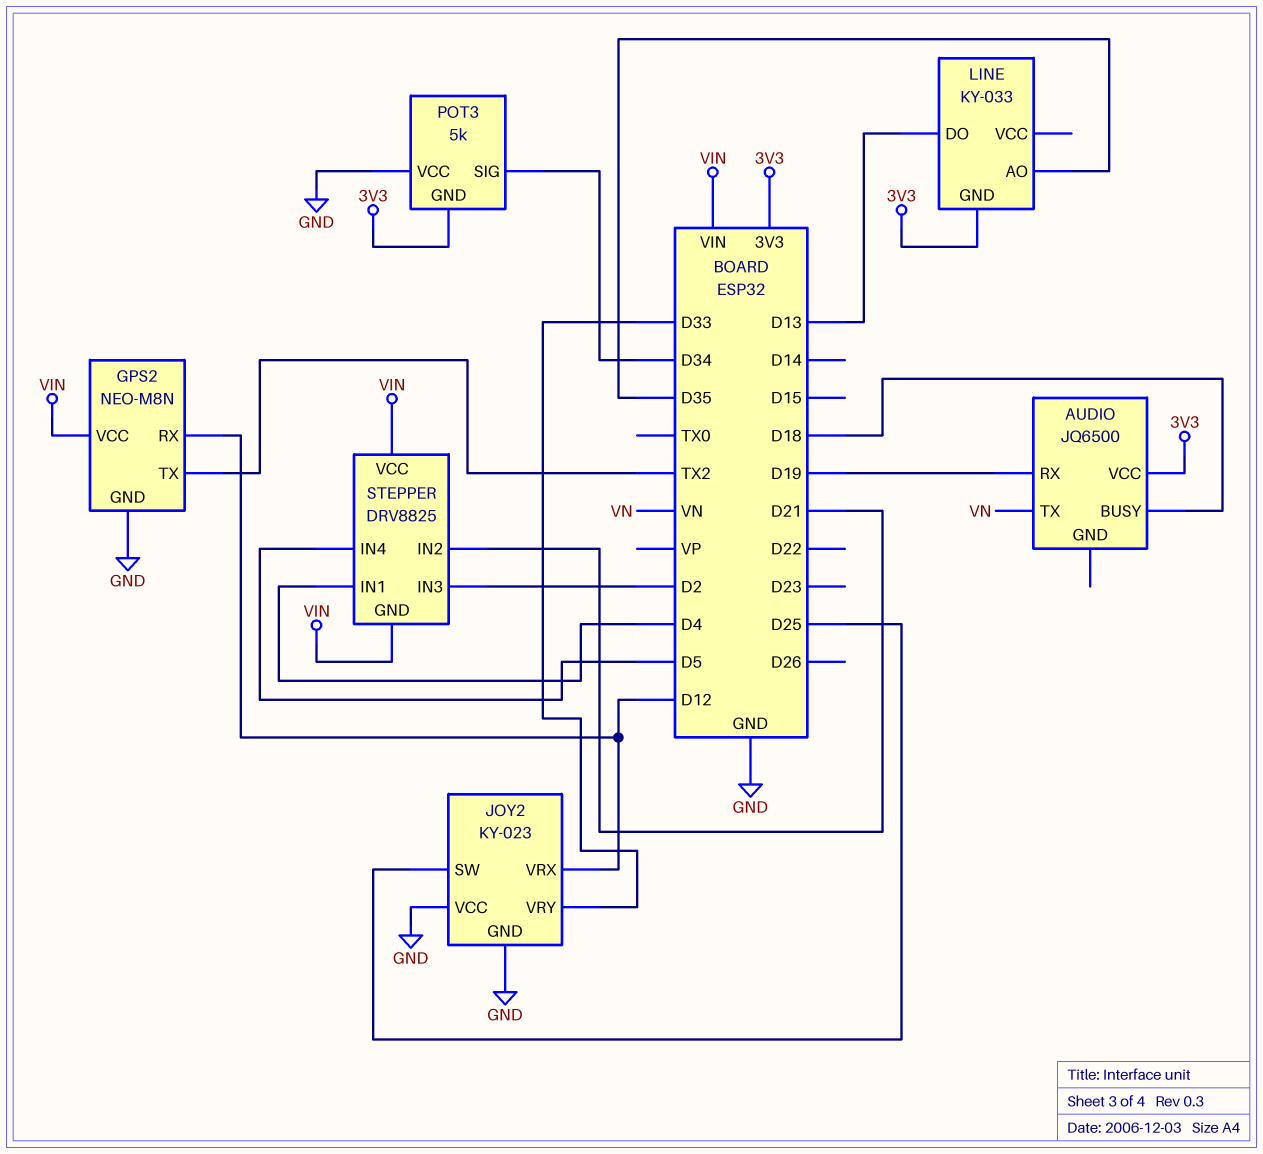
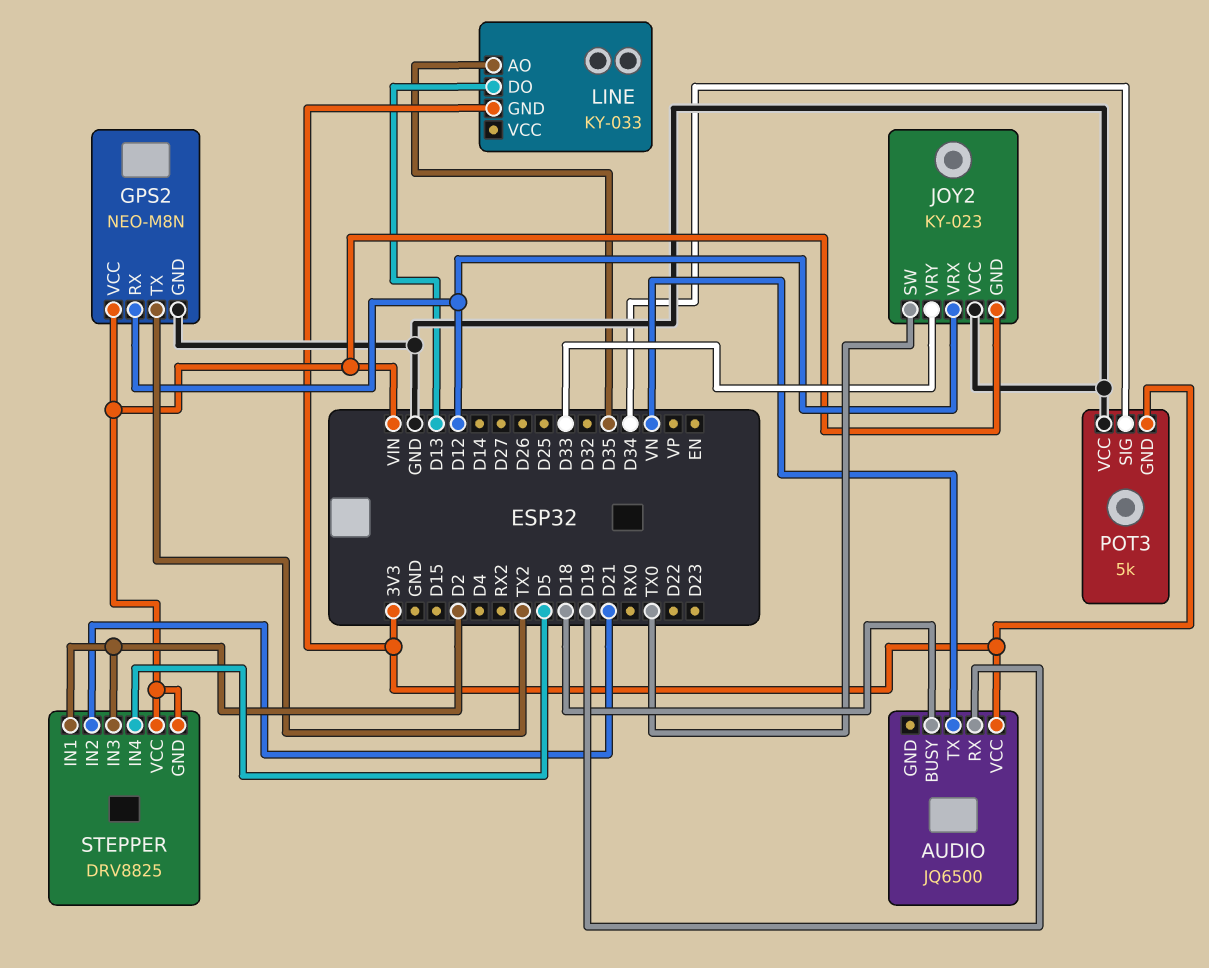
JOY2 pin GND: GND -> VIN
JOY2 pin SW: D25 -> TX0
STEPPER pin IN1: D4 -> D2

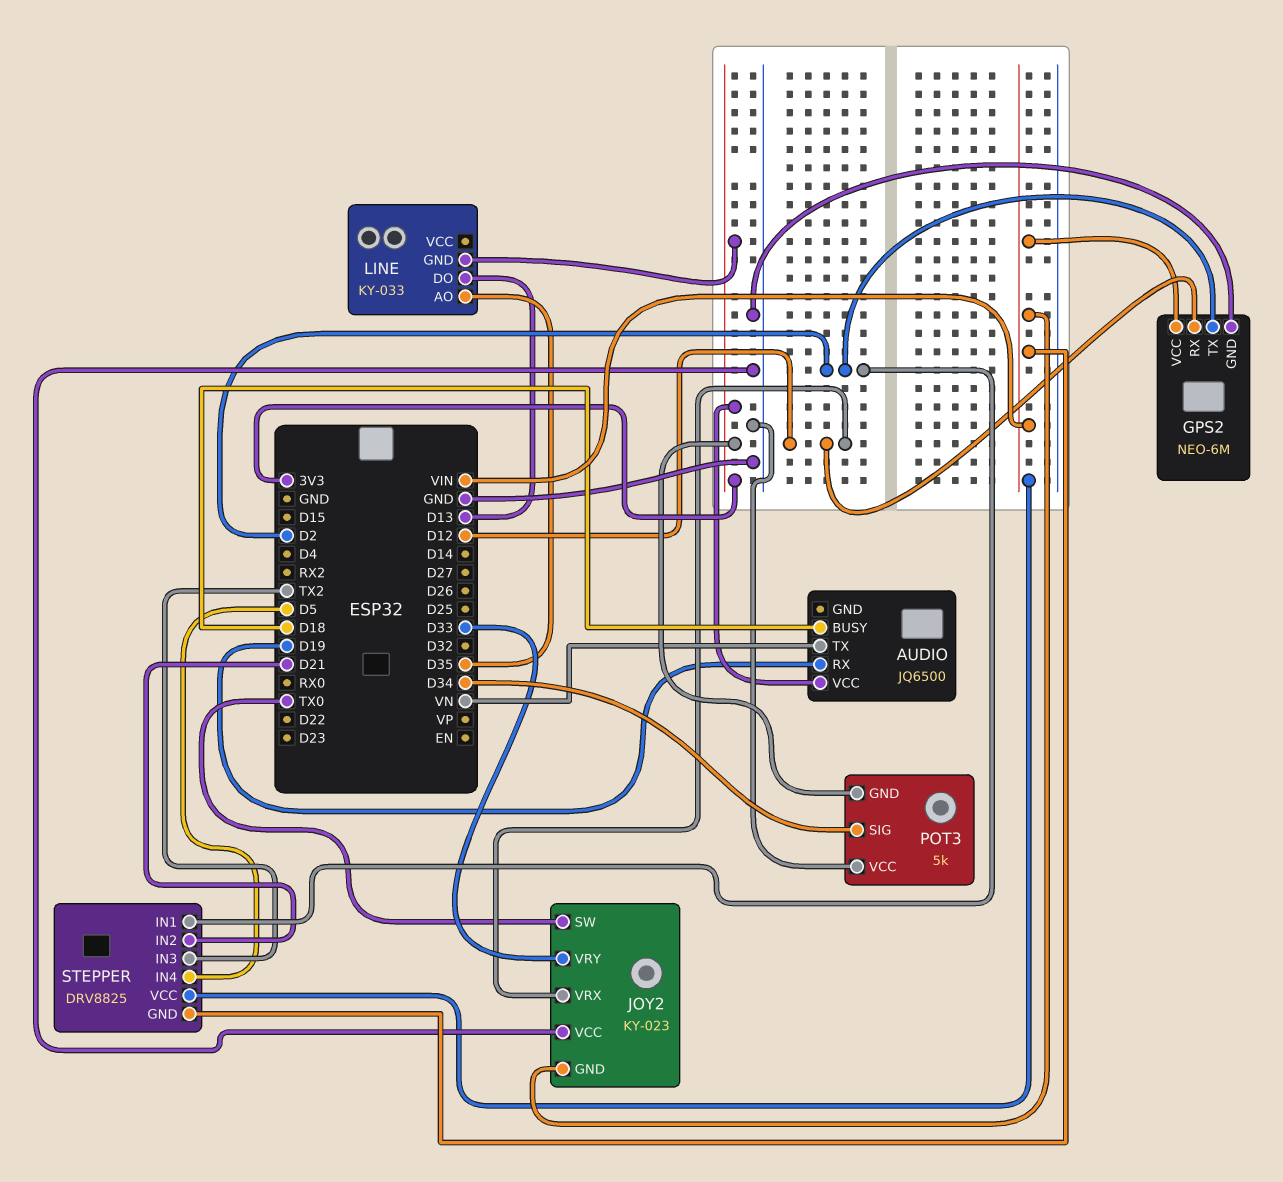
GPS2: NEO-M8N -> NEO-6M
GPS2 pin TX: TX2 -> D2
STEPPER pin IN3: D2 -> TX2

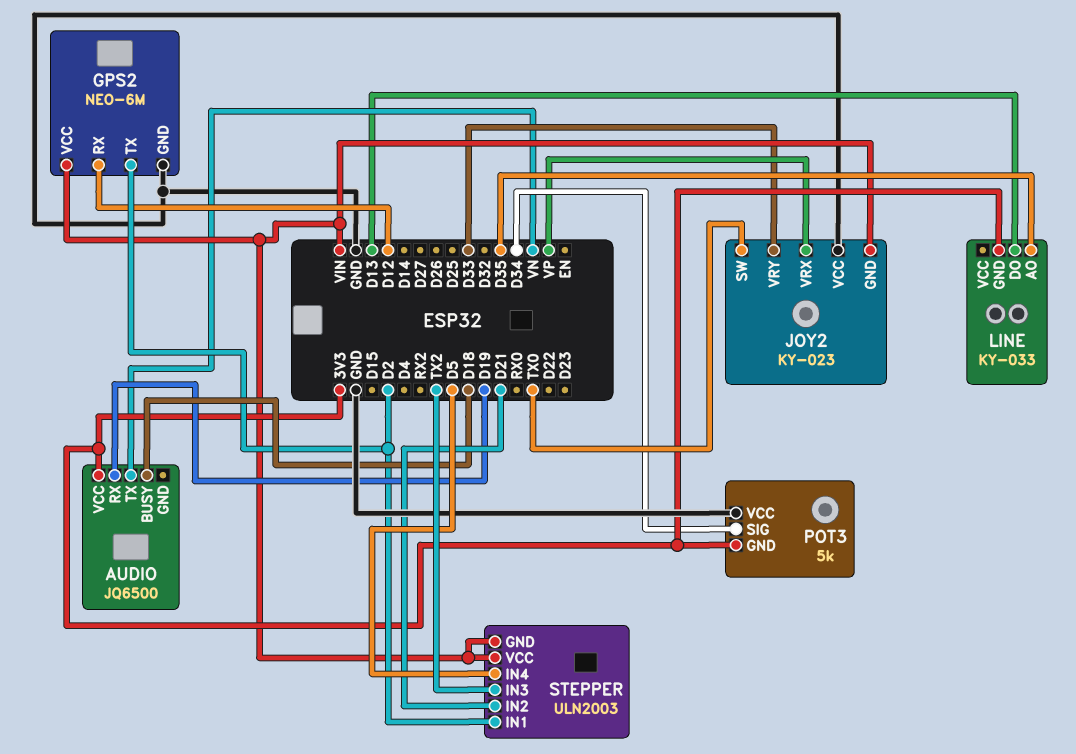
JOY2 pin VRX: D12 -> VP
STEPPER: DRV8825 -> ULN2003

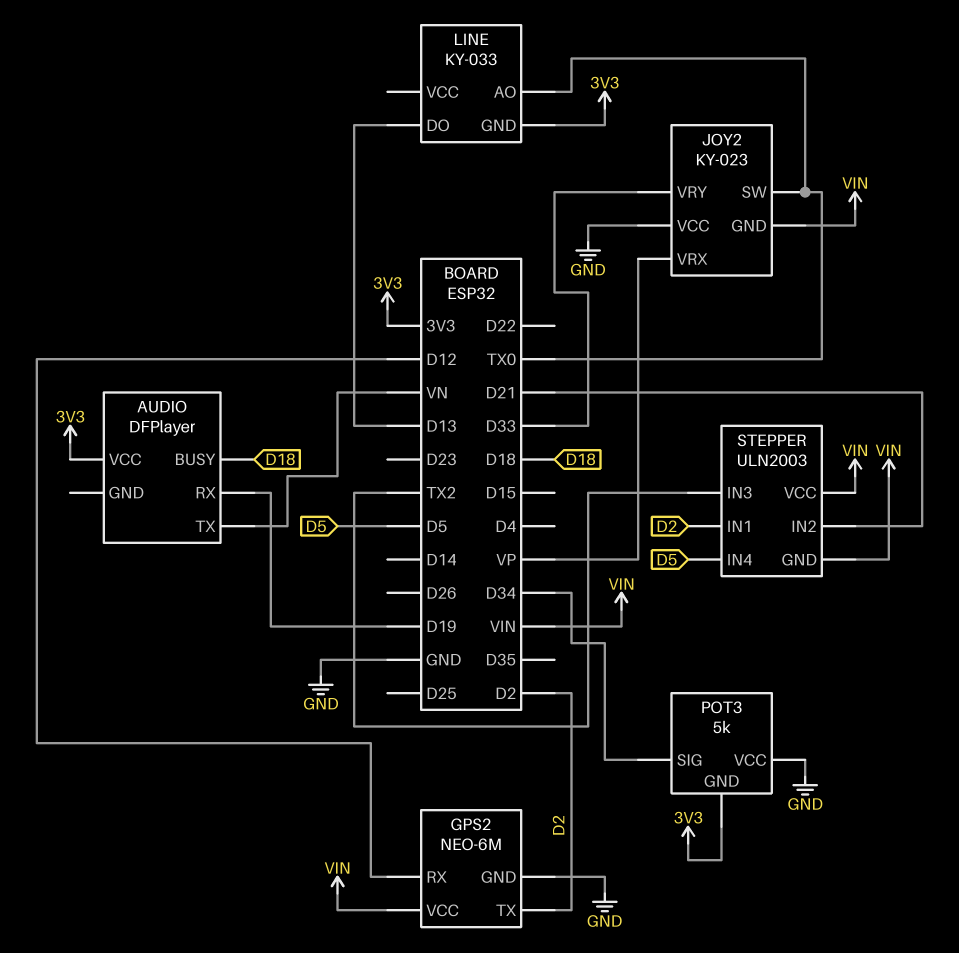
AUDIO: JQ6500 -> DFPlayer
LINE pin AO: D35 -> TX0

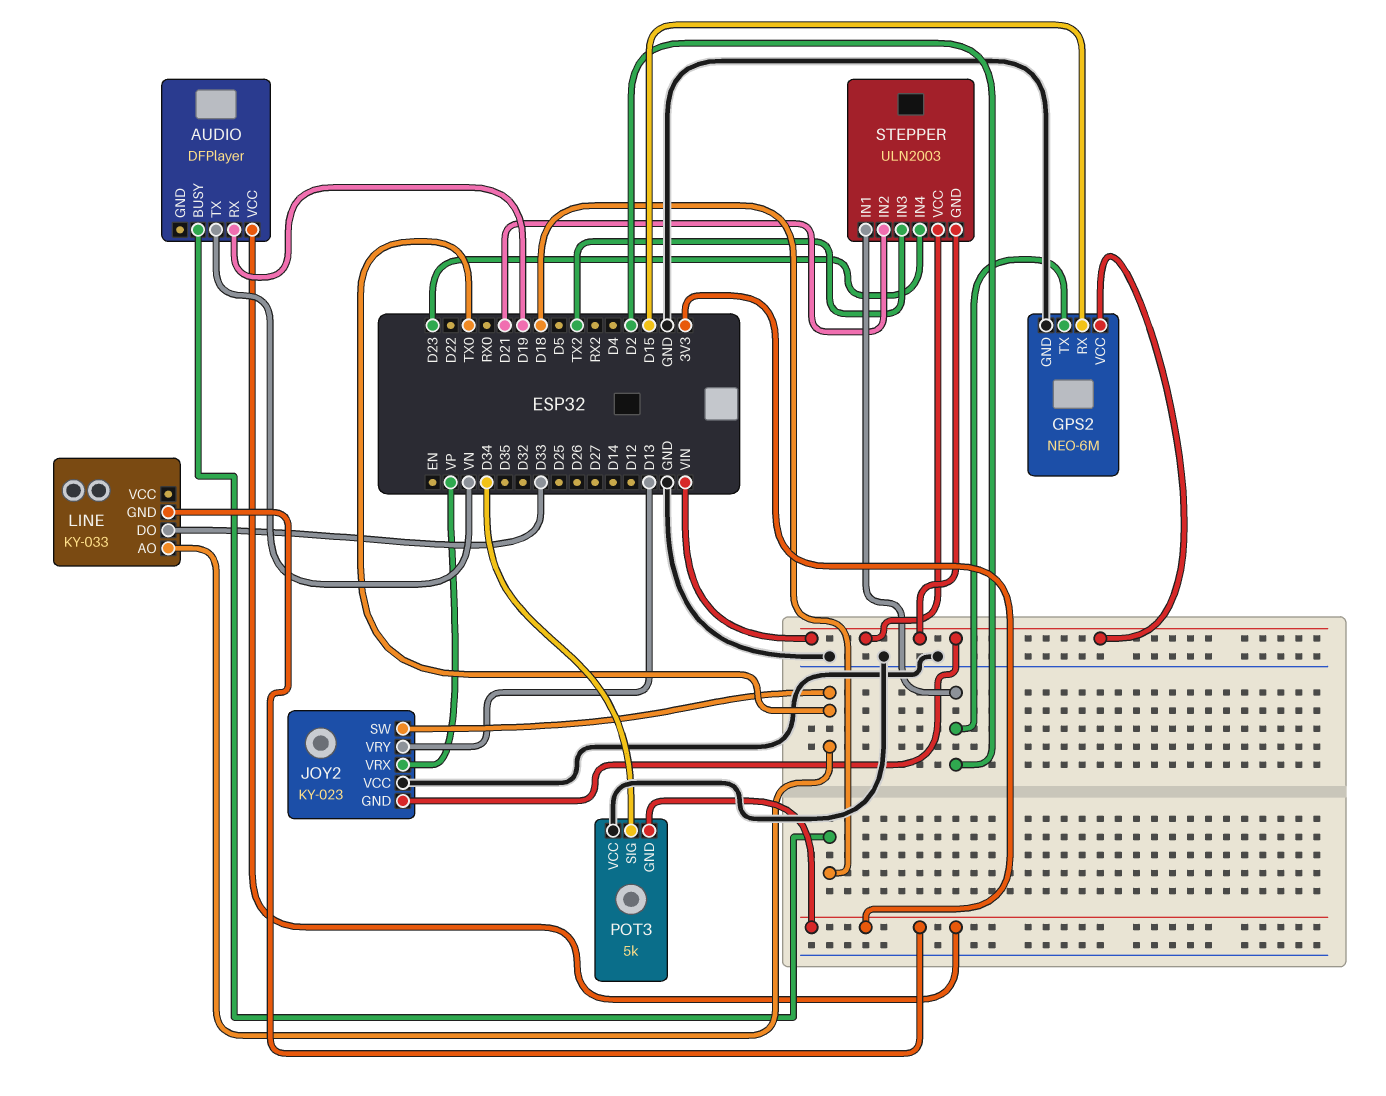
GPS2 pin RX: D12 -> D15
JOY2 pin VRY: D33 -> D13
LINE pin DO: D13 -> D33
STEPPER pin IN4: D5 -> D23

